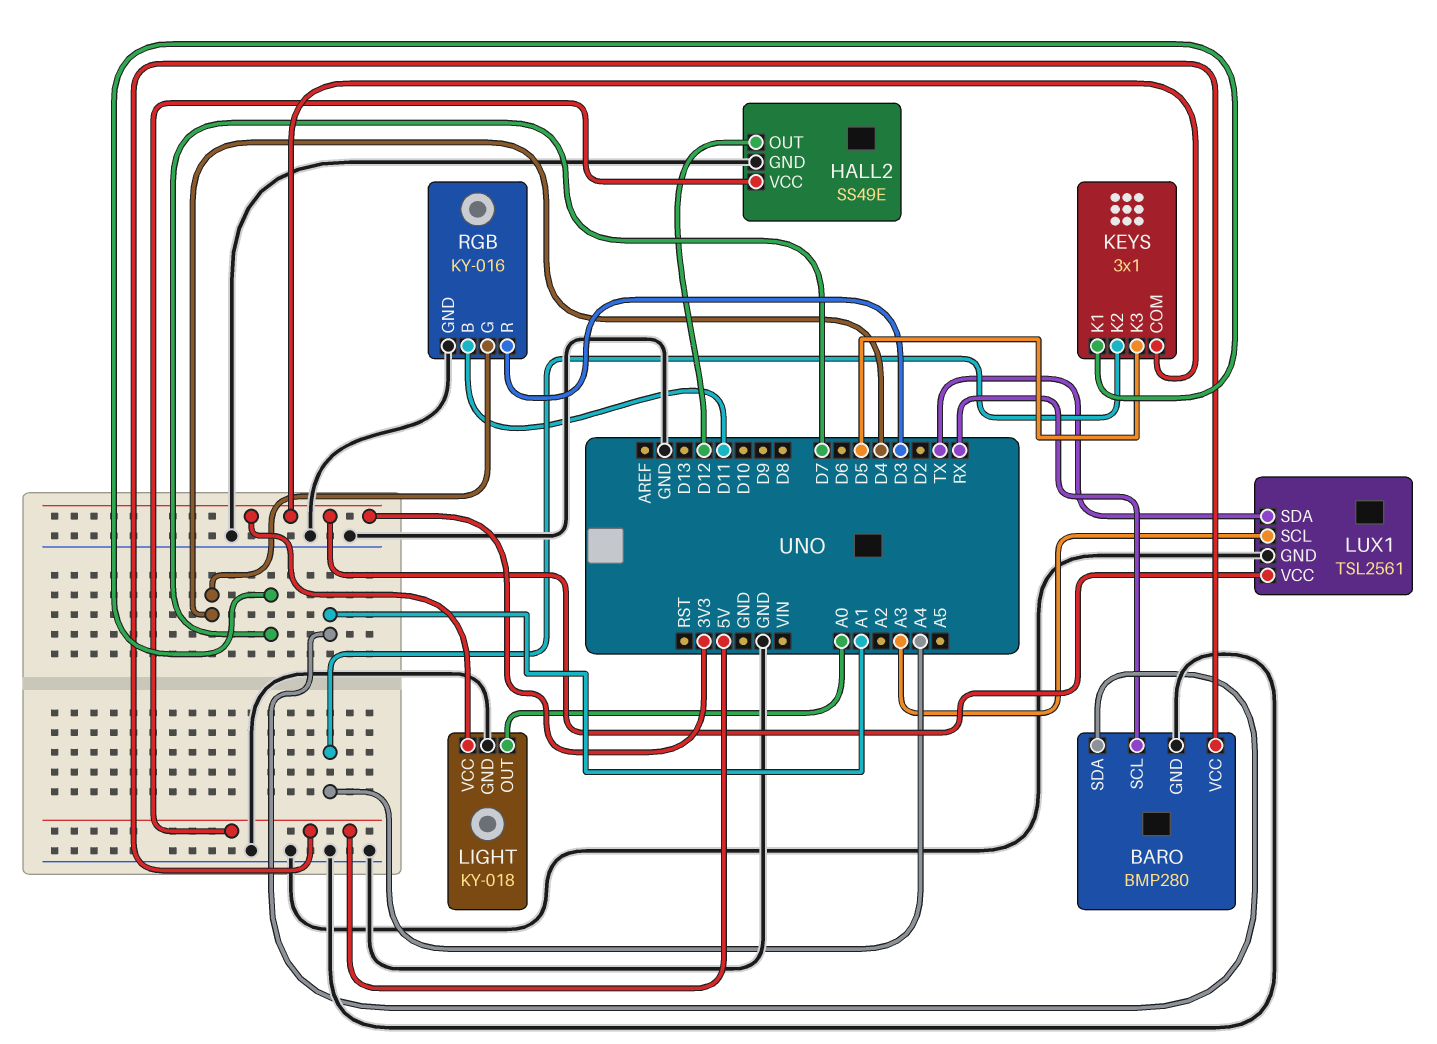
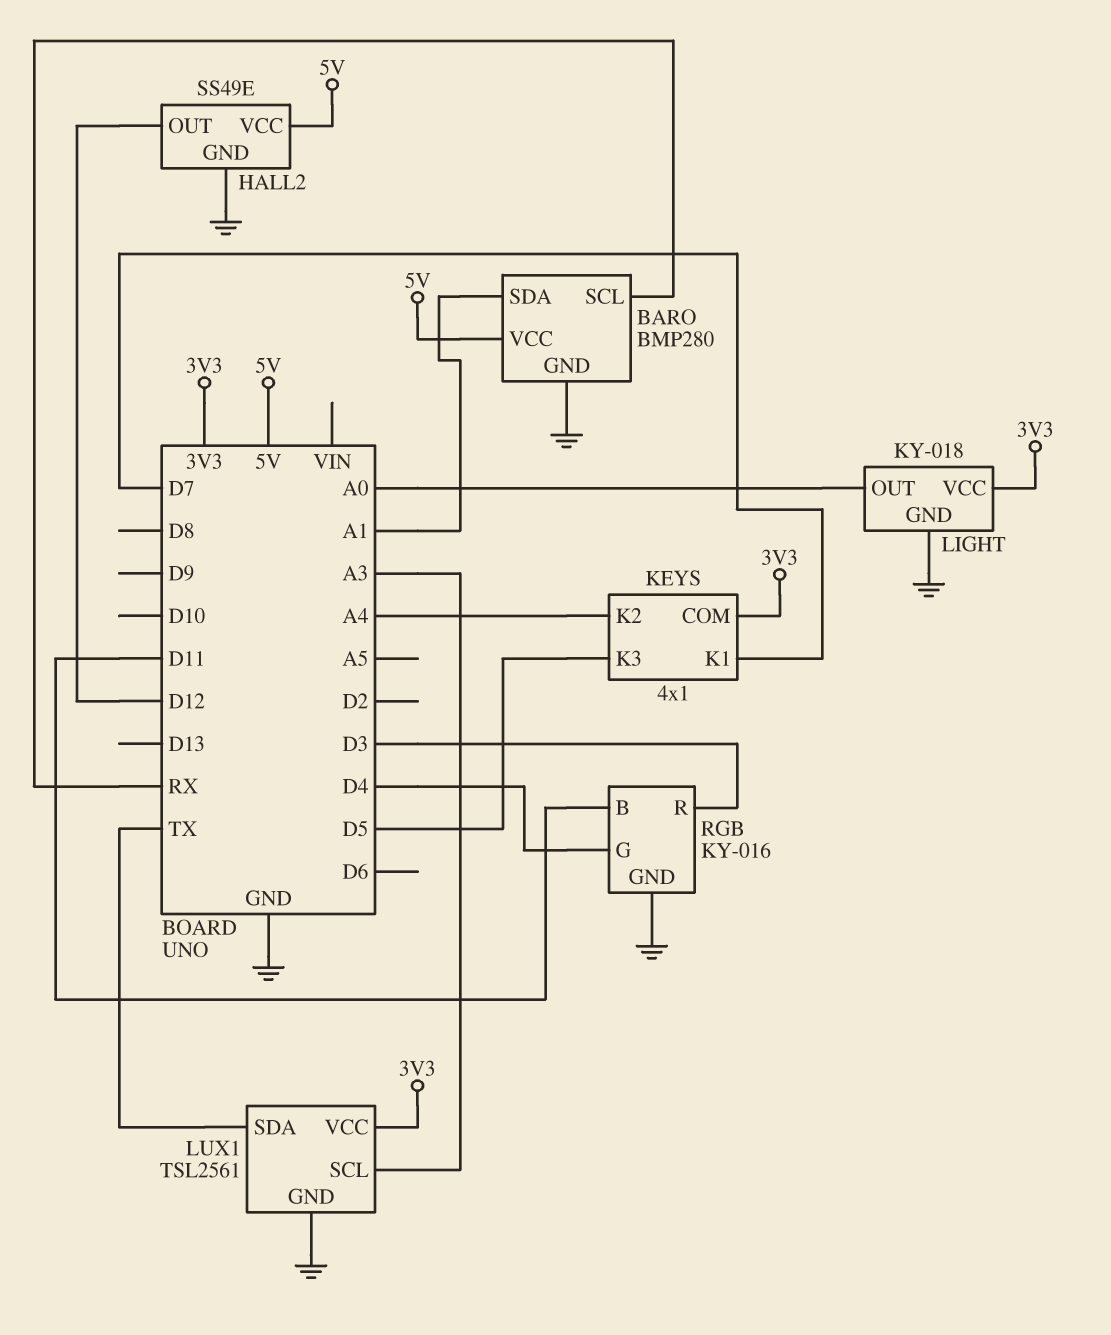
KEYS: 3x1 -> 4x1

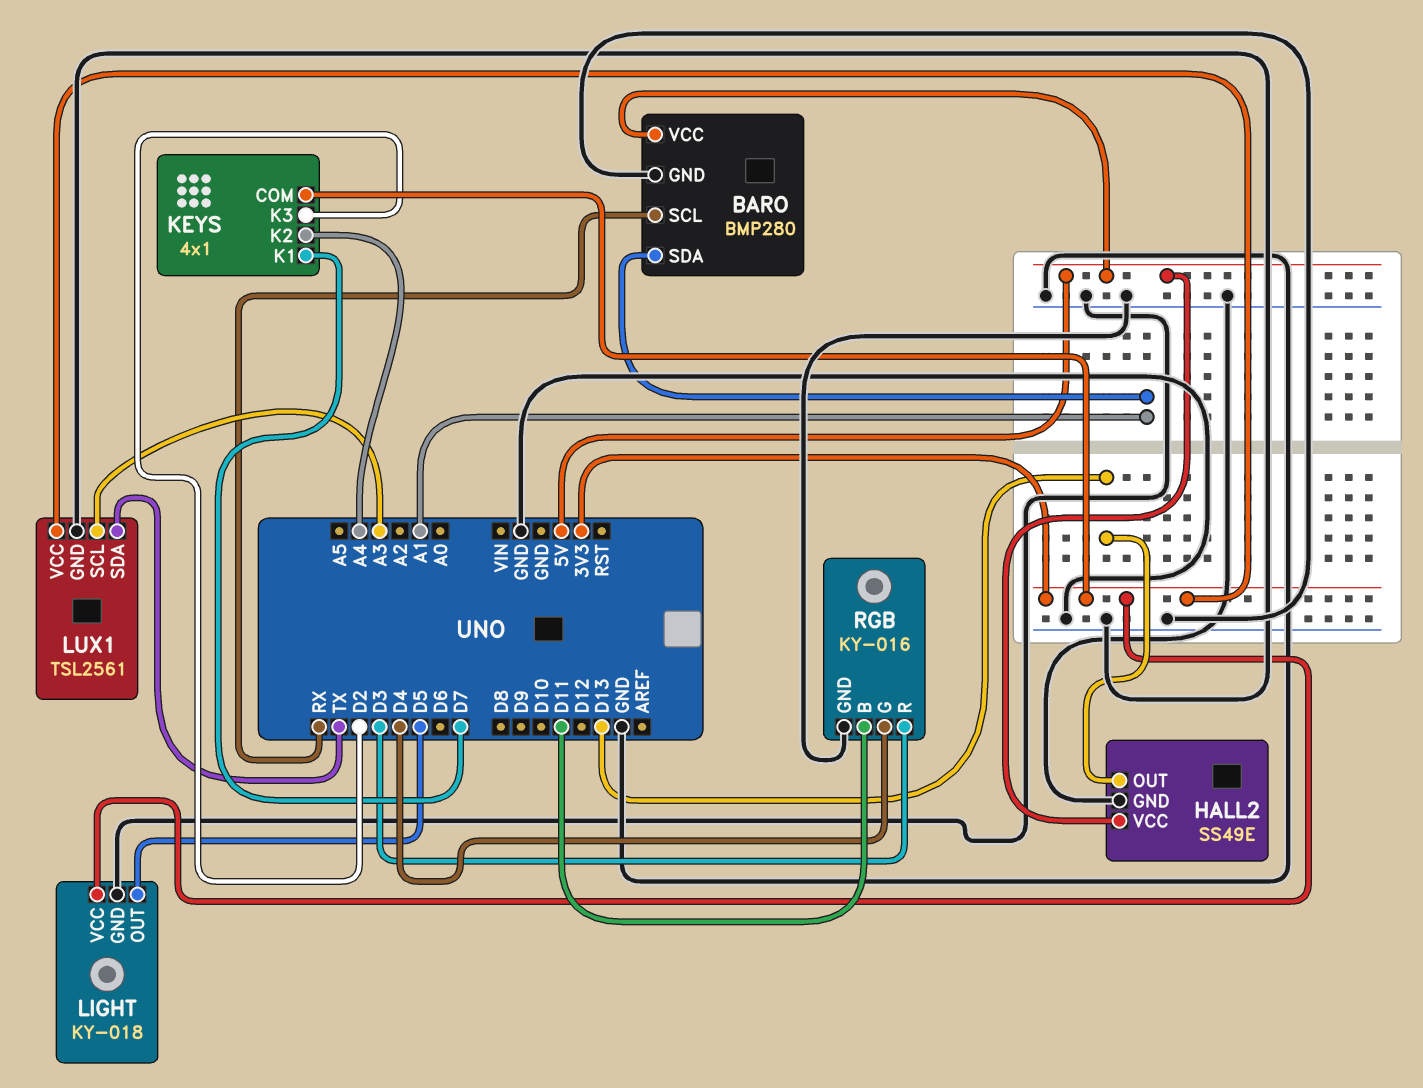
HALL2 pin OUT: D12 -> D13
KEYS pin K3: D5 -> D2
LIGHT pin OUT: A0 -> D5

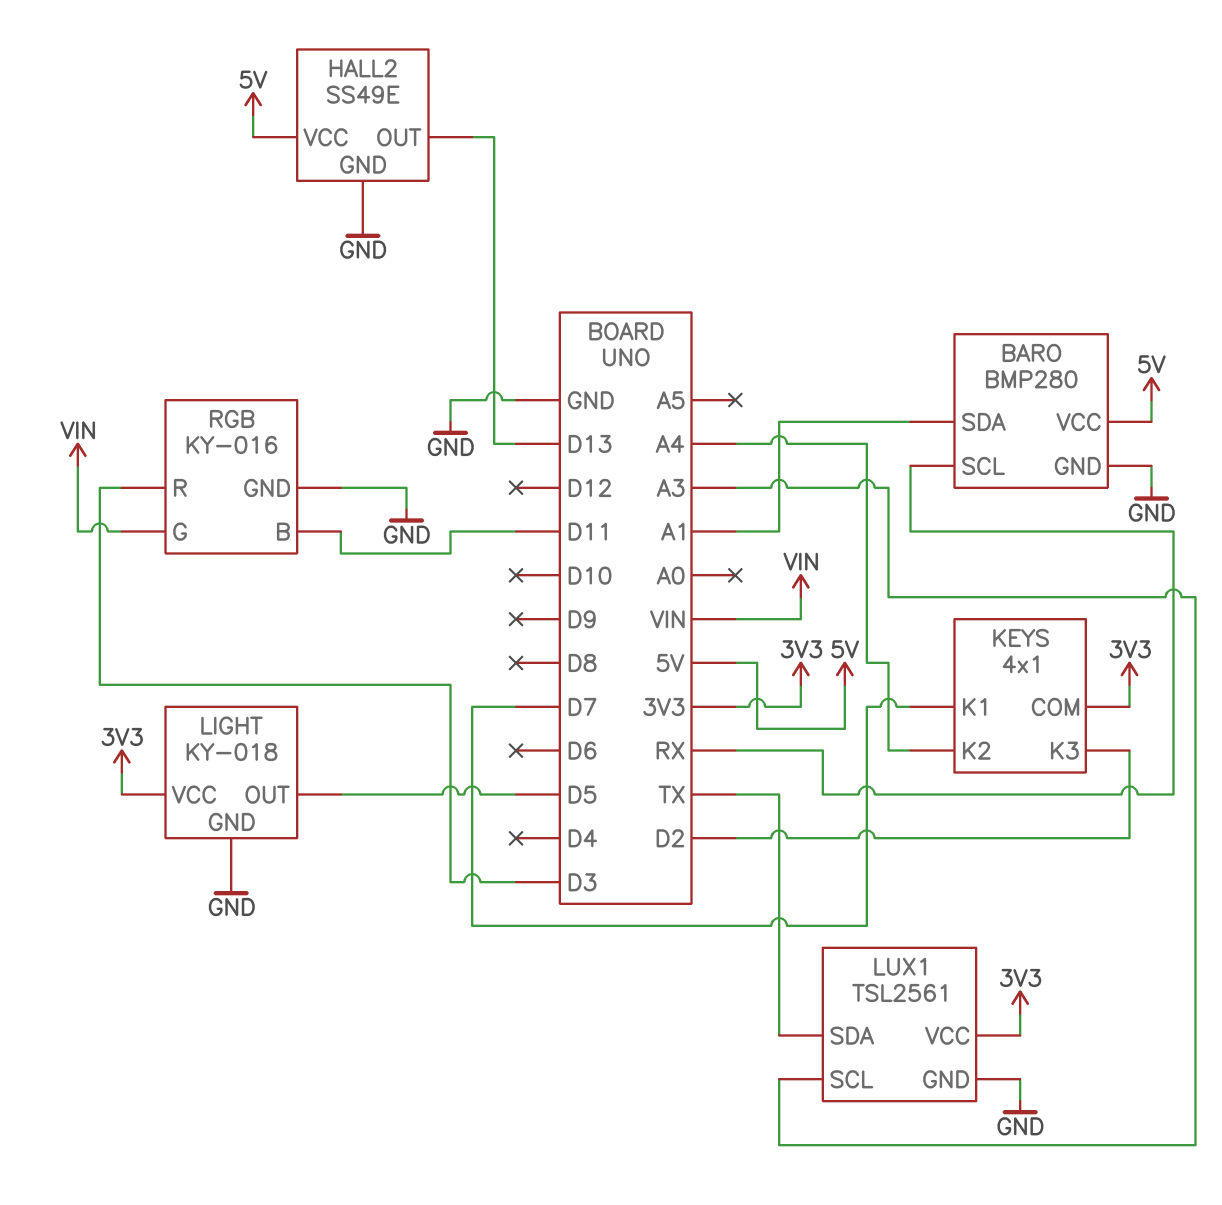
RGB pin G: D4 -> VIN

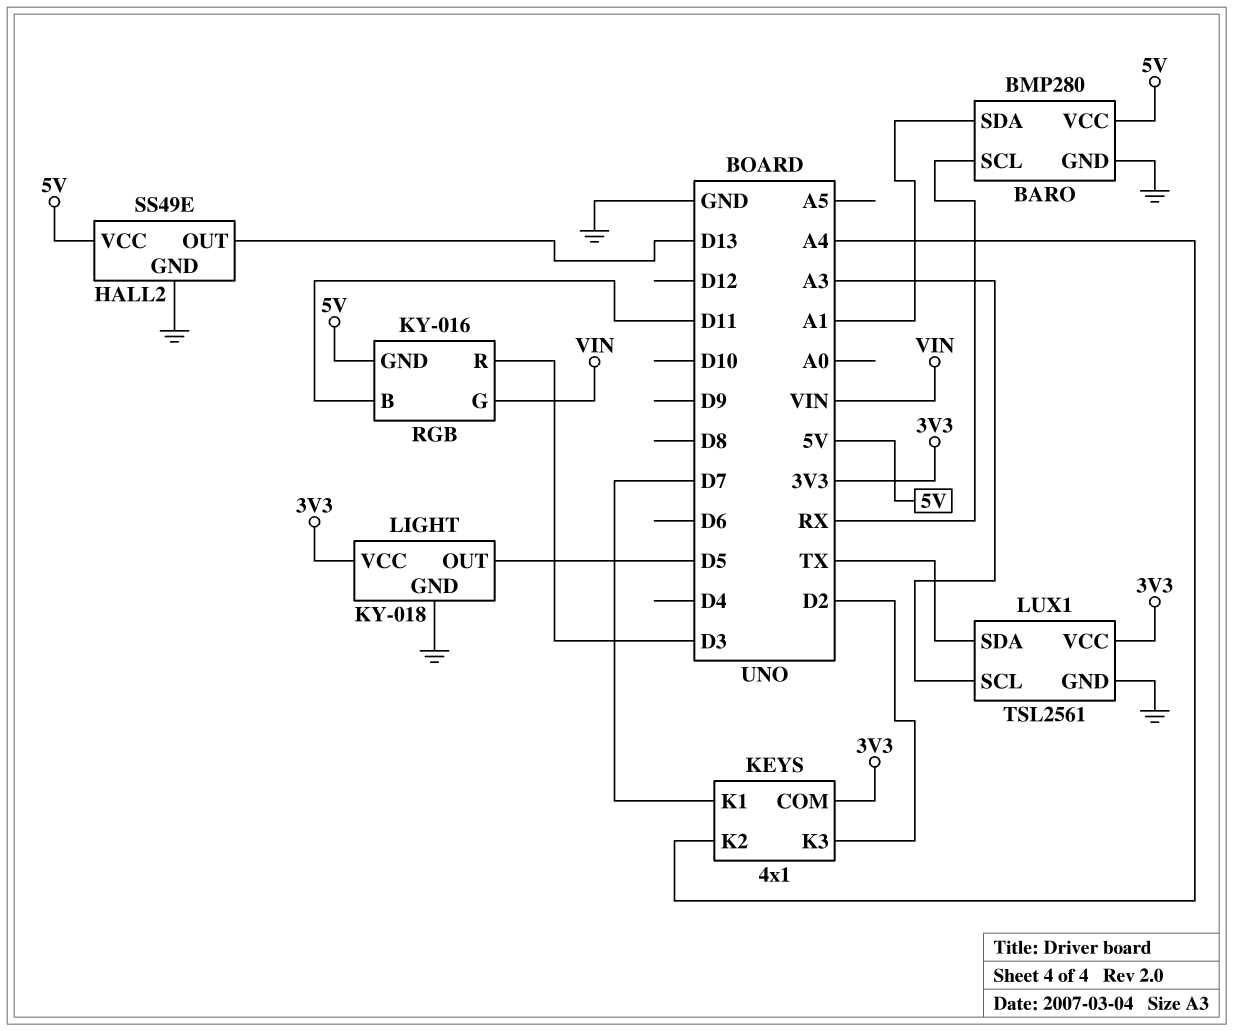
RGB pin GND: GND -> 5V

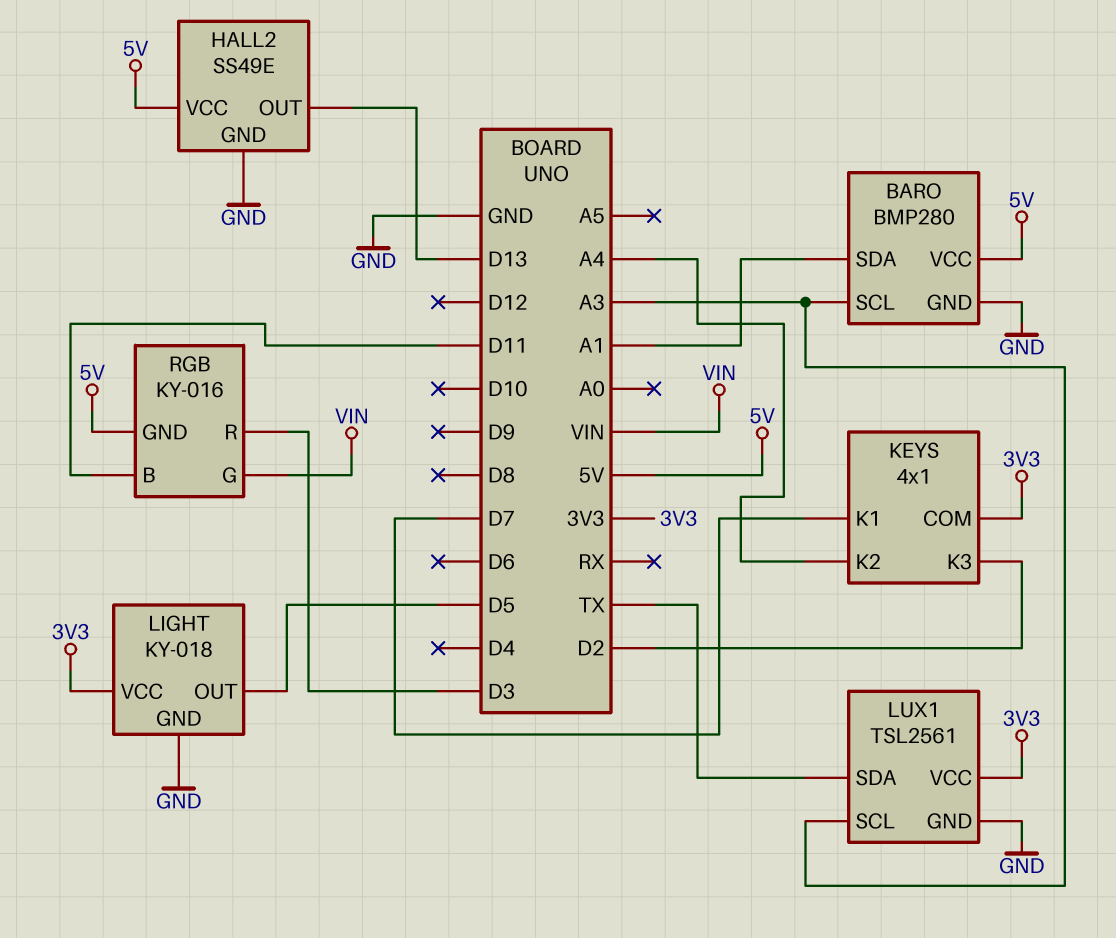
BARO pin SCL: RX -> A3

